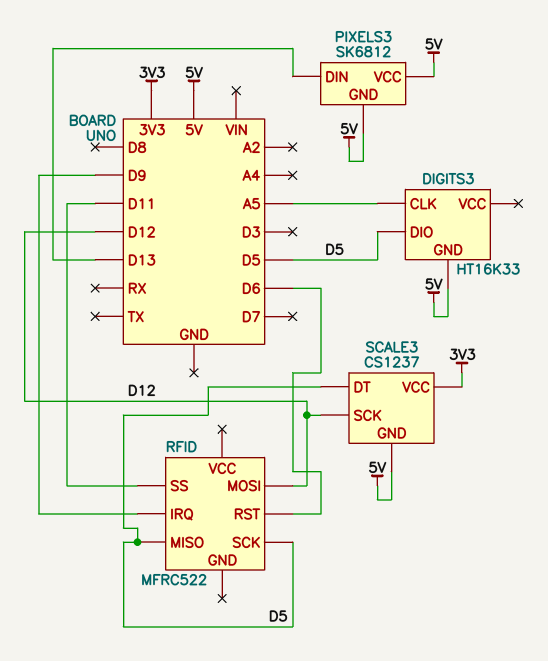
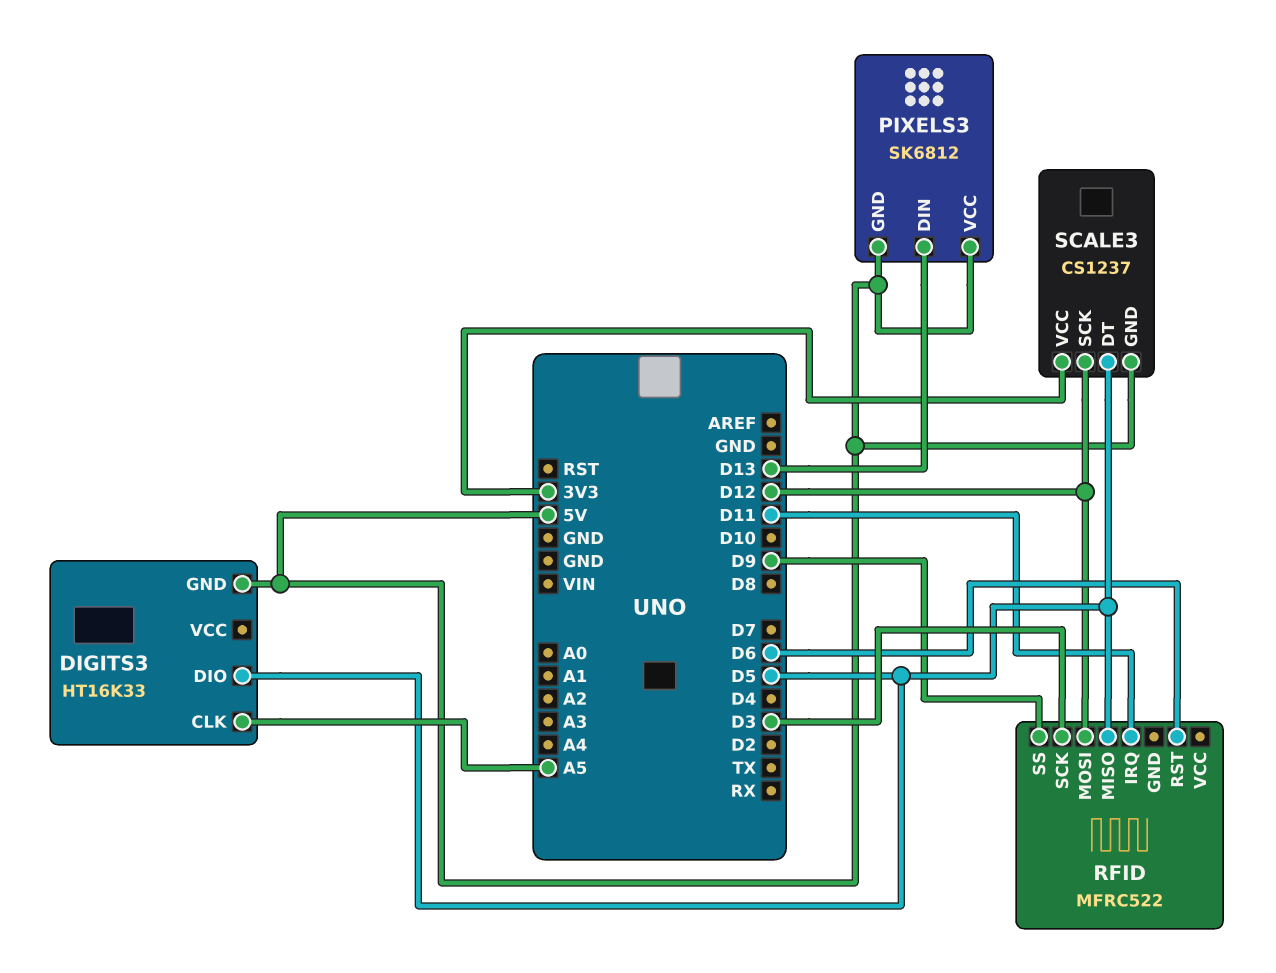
RFID pin IRQ: D9 -> D11
RFID pin SCK: D5 -> D3
RFID pin SS: D11 -> D9

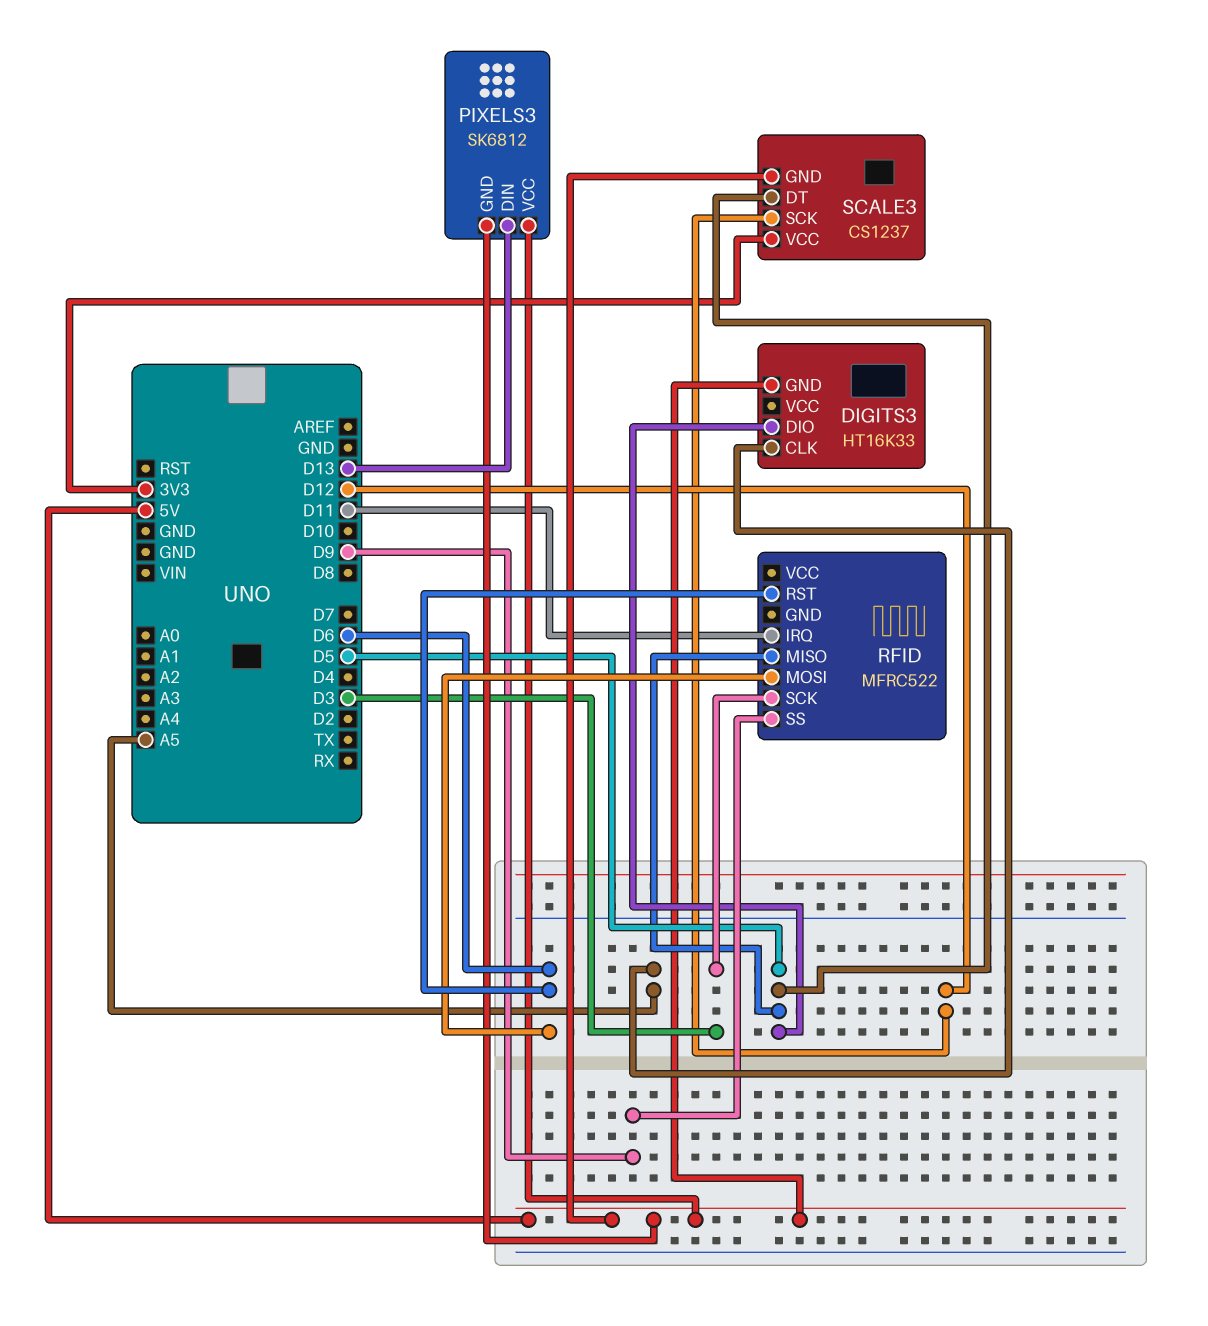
RFID pin MOSI: D12 -> D6

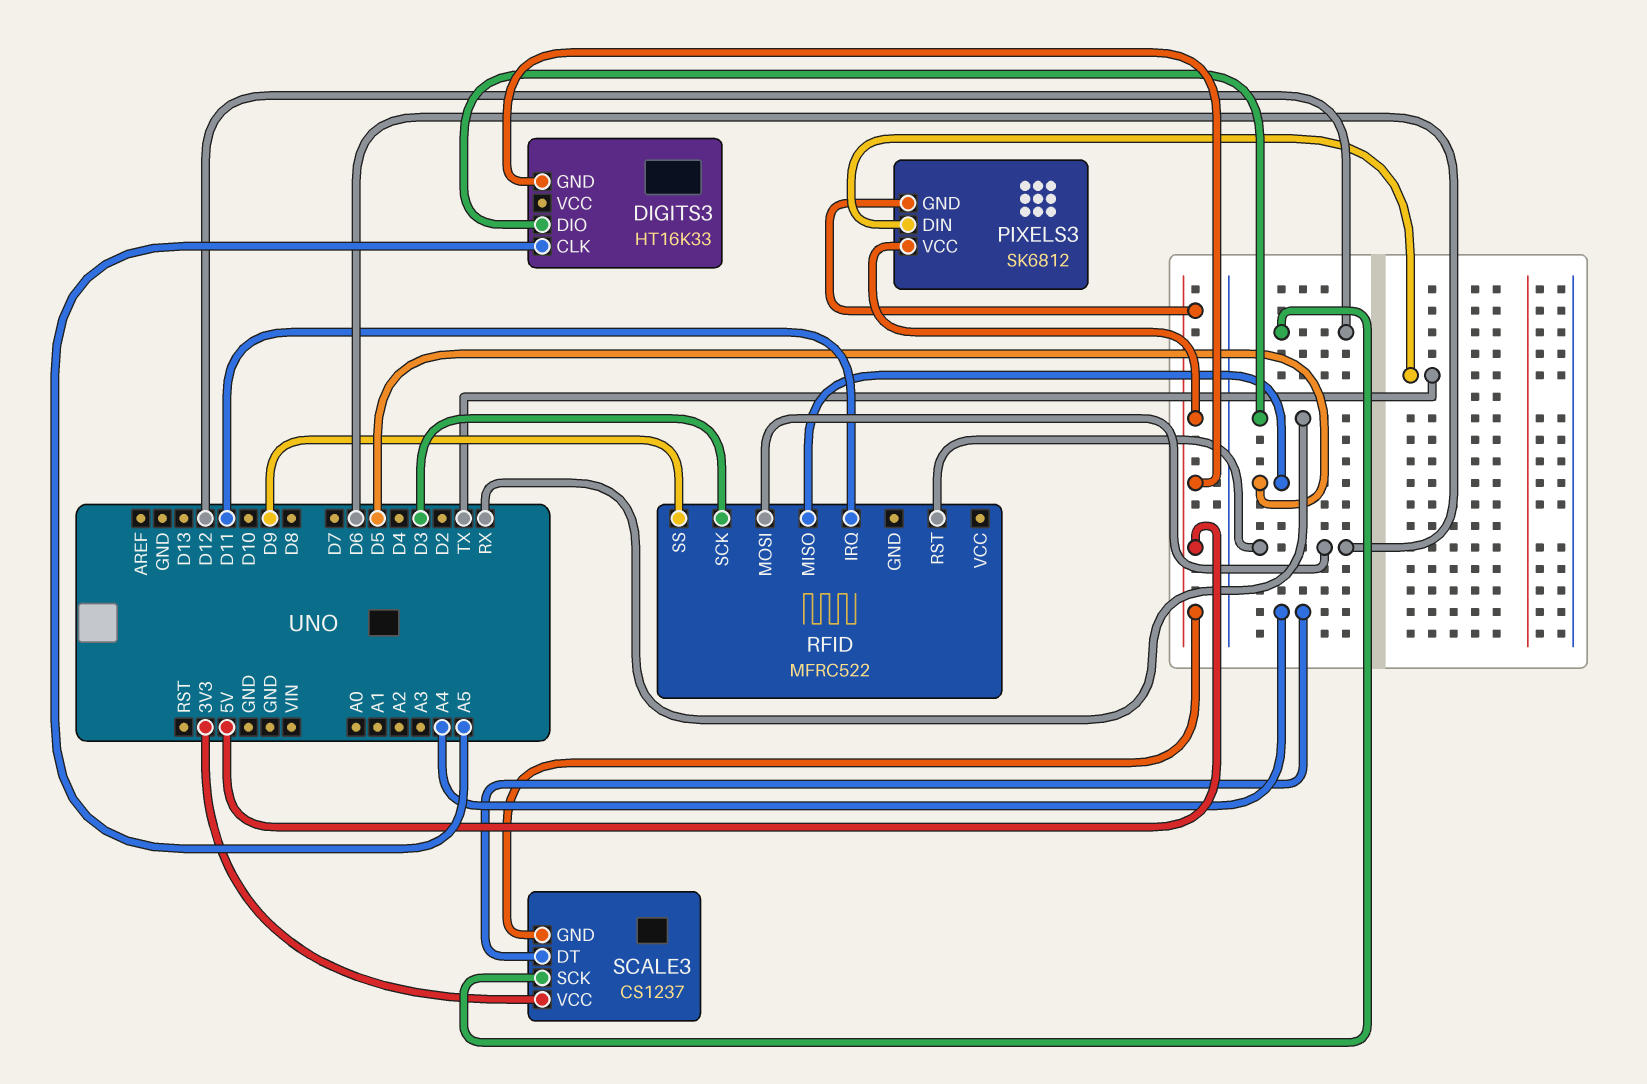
DIGITS3 pin DIO: D5 -> RX
PIXELS3 pin DIN: D13 -> TX
SCALE3 pin DT: D5 -> A4

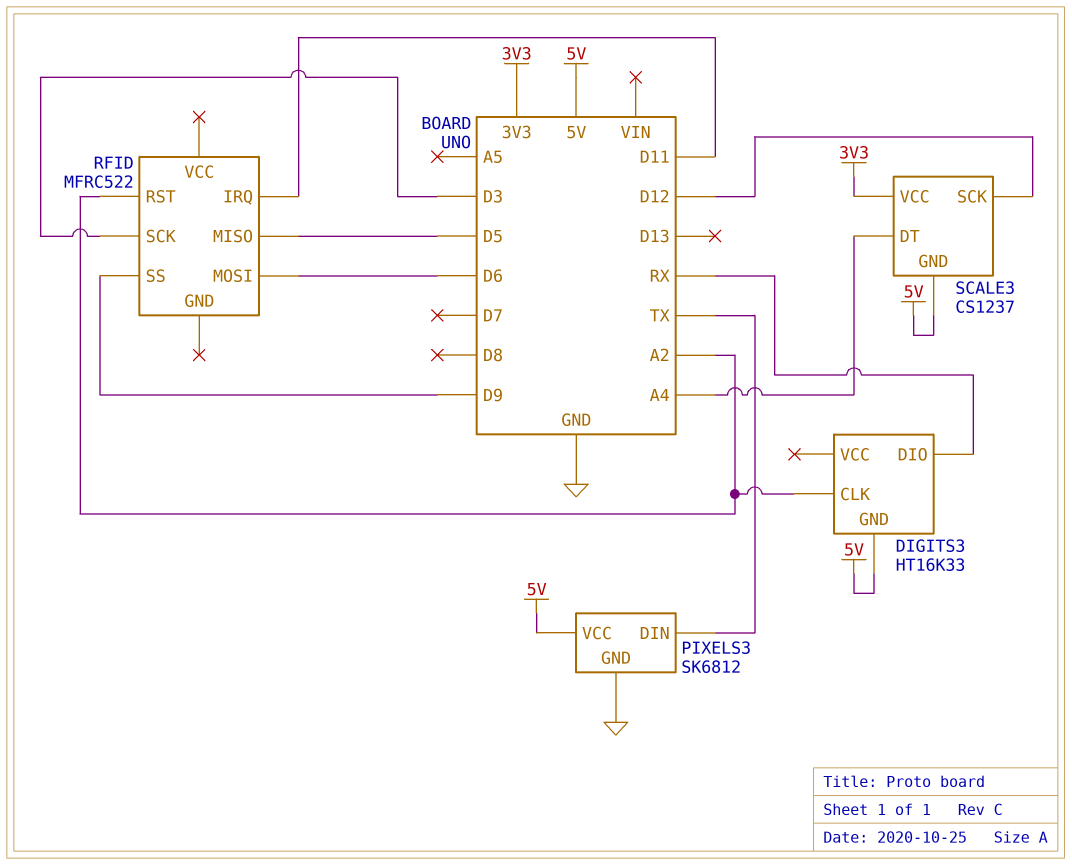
DIGITS3 pin CLK: A5 -> A2
PIXELS3 pin GND: 5V -> GND
RFID pin RST: D6 -> A2

